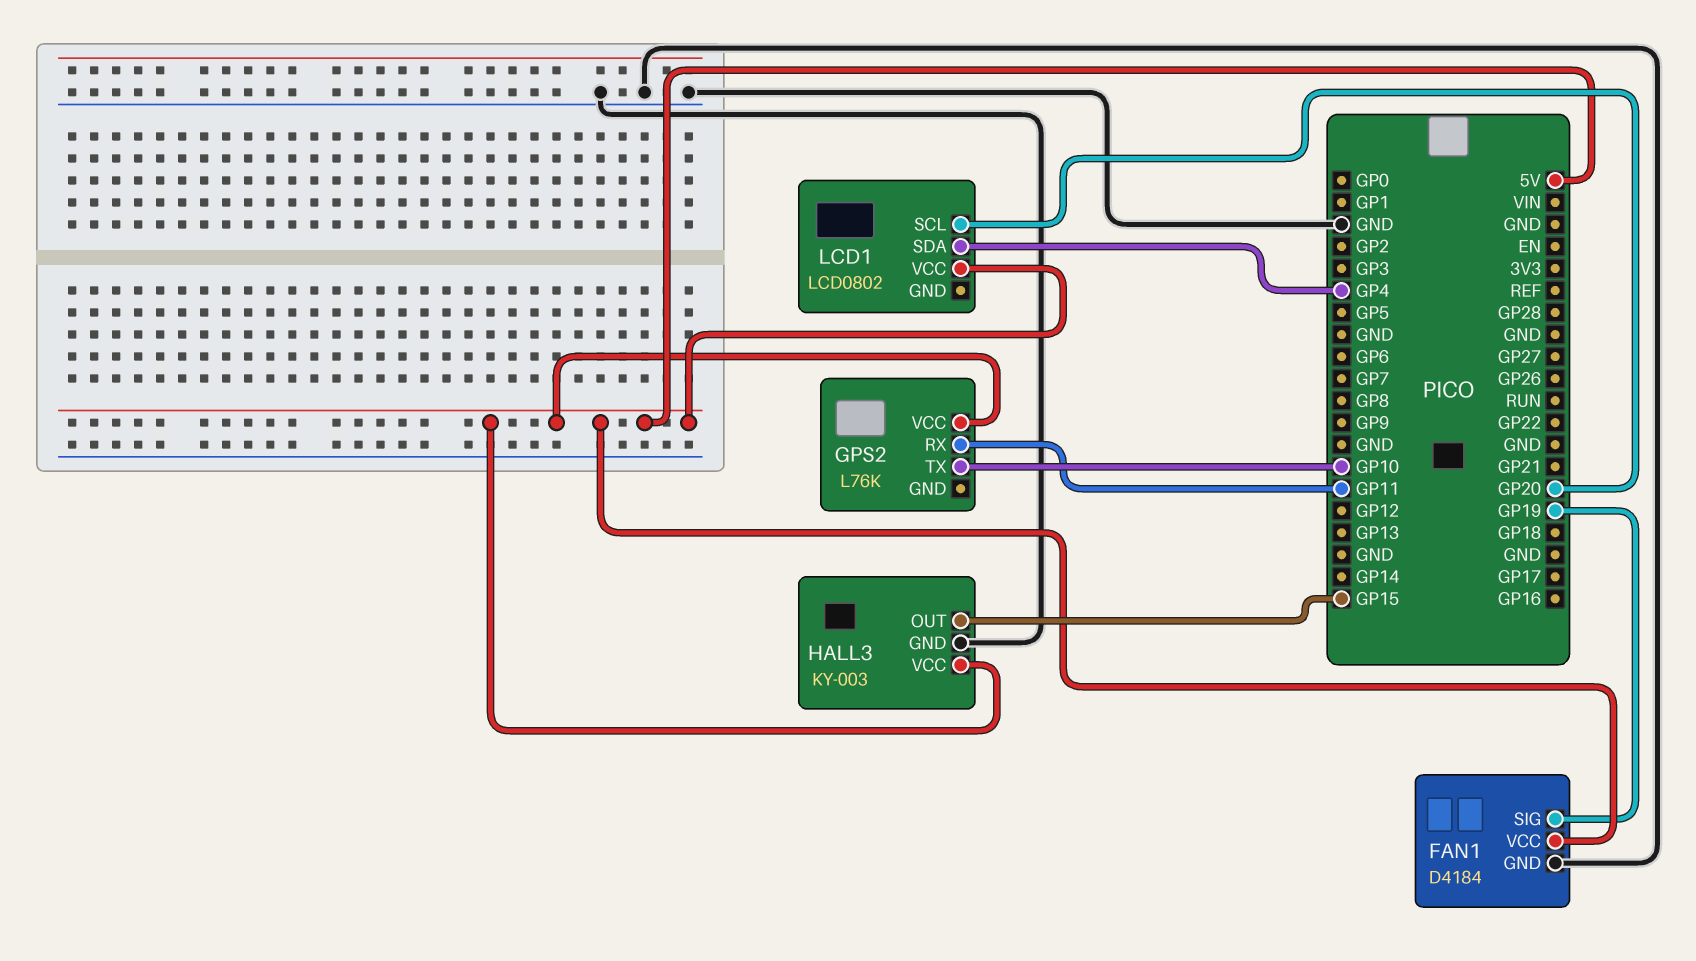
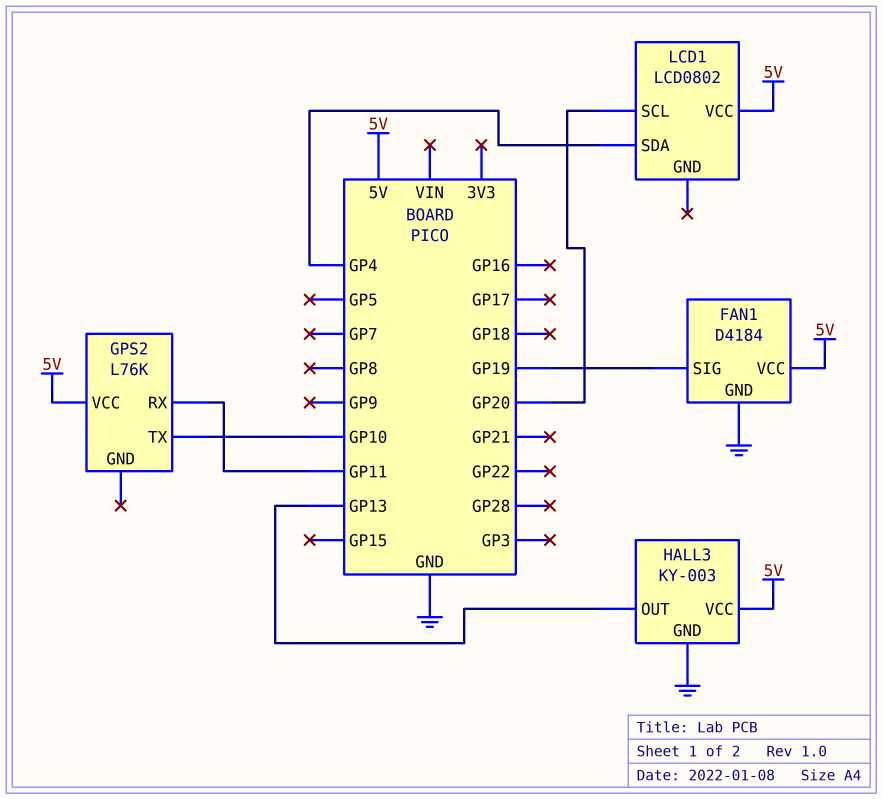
HALL3 pin OUT: GP15 -> GP13

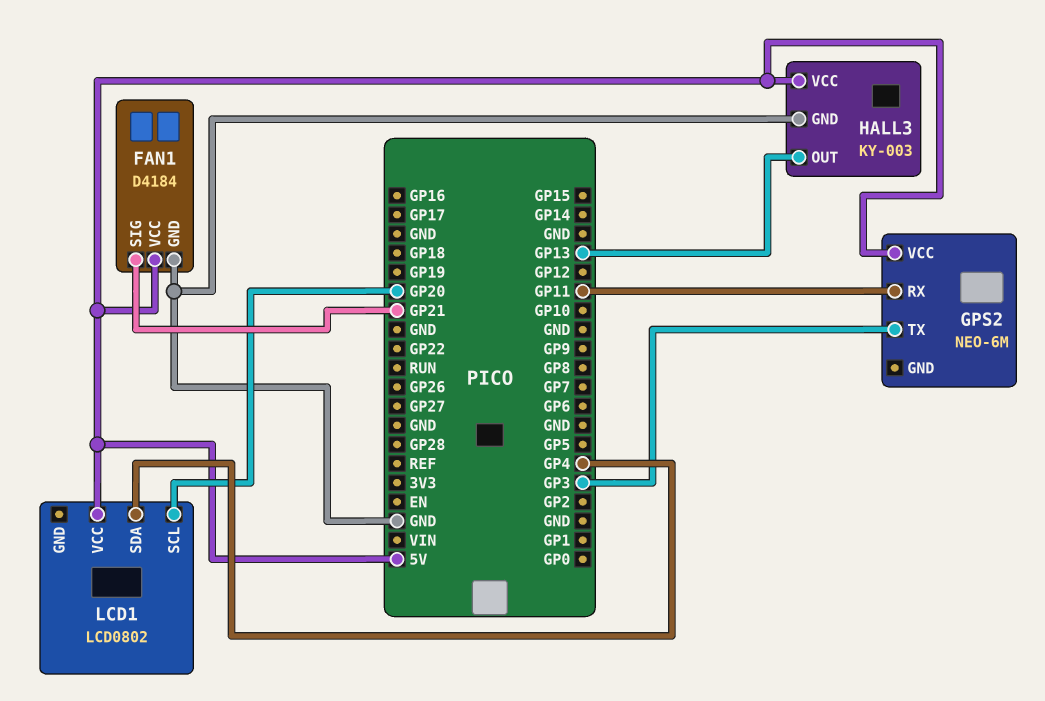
FAN1 pin SIG: GP19 -> GP21
GPS2: L76K -> NEO-6M
GPS2 pin TX: GP10 -> GP3

